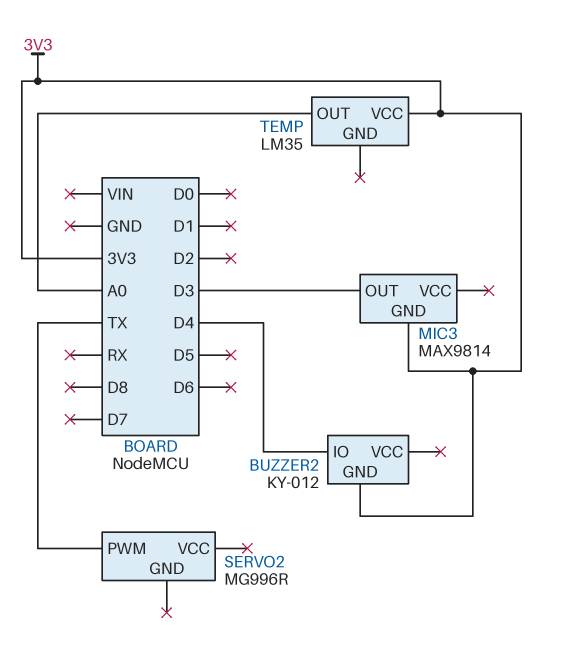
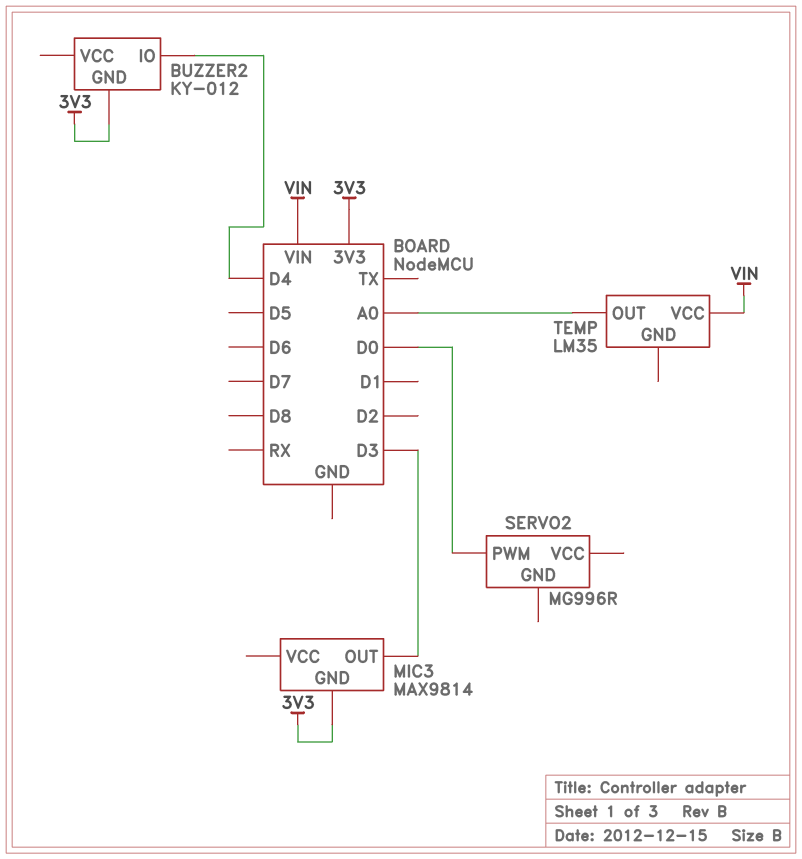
SERVO2 pin PWM: TX -> D0
TEMP pin VCC: 3V3 -> VIN

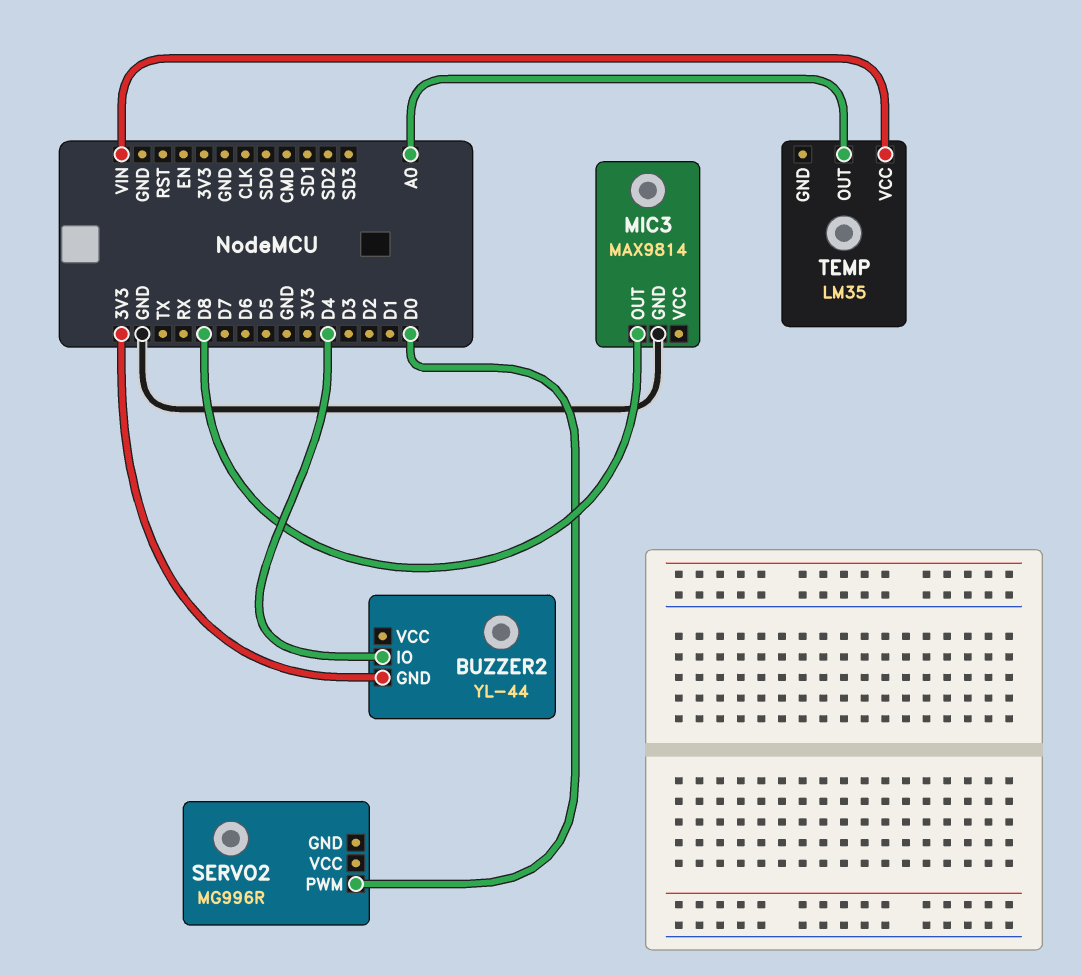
BUZZER2: KY-012 -> YL-44
MIC3 pin GND: 3V3 -> GND
MIC3 pin OUT: D3 -> D8

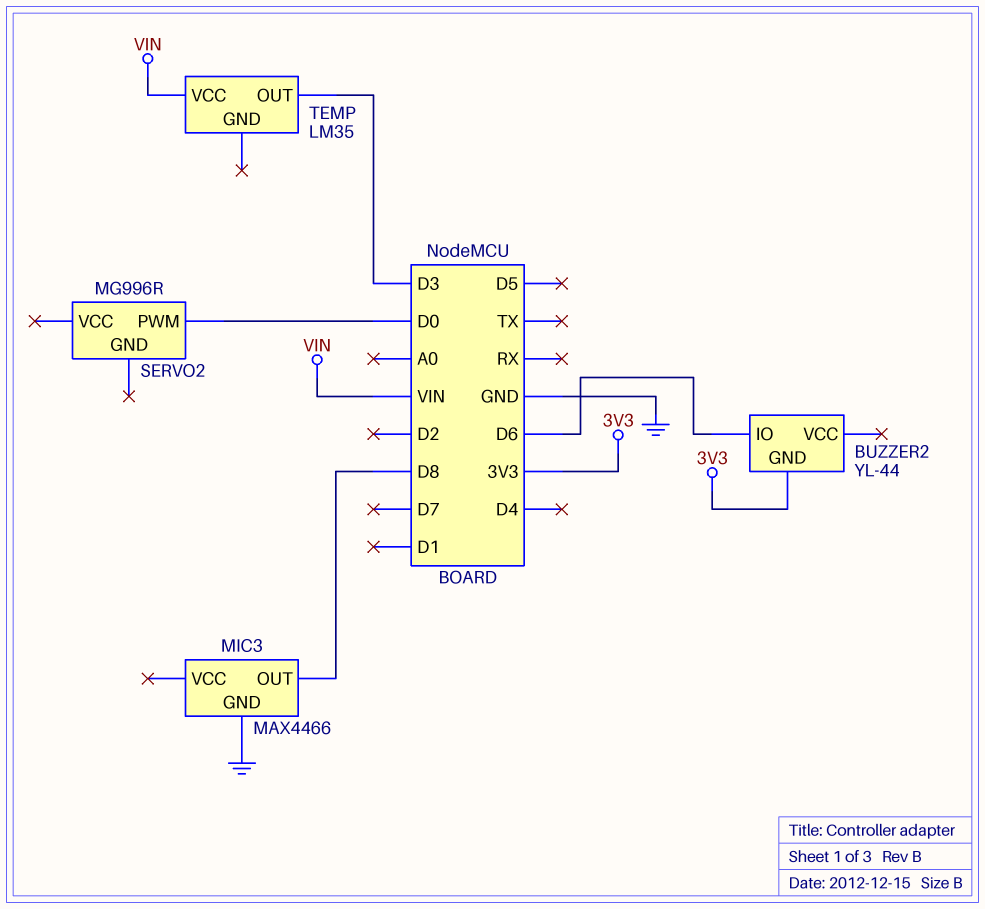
BUZZER2 pin IO: D4 -> D6
MIC3: MAX9814 -> MAX4466
TEMP pin OUT: A0 -> D3

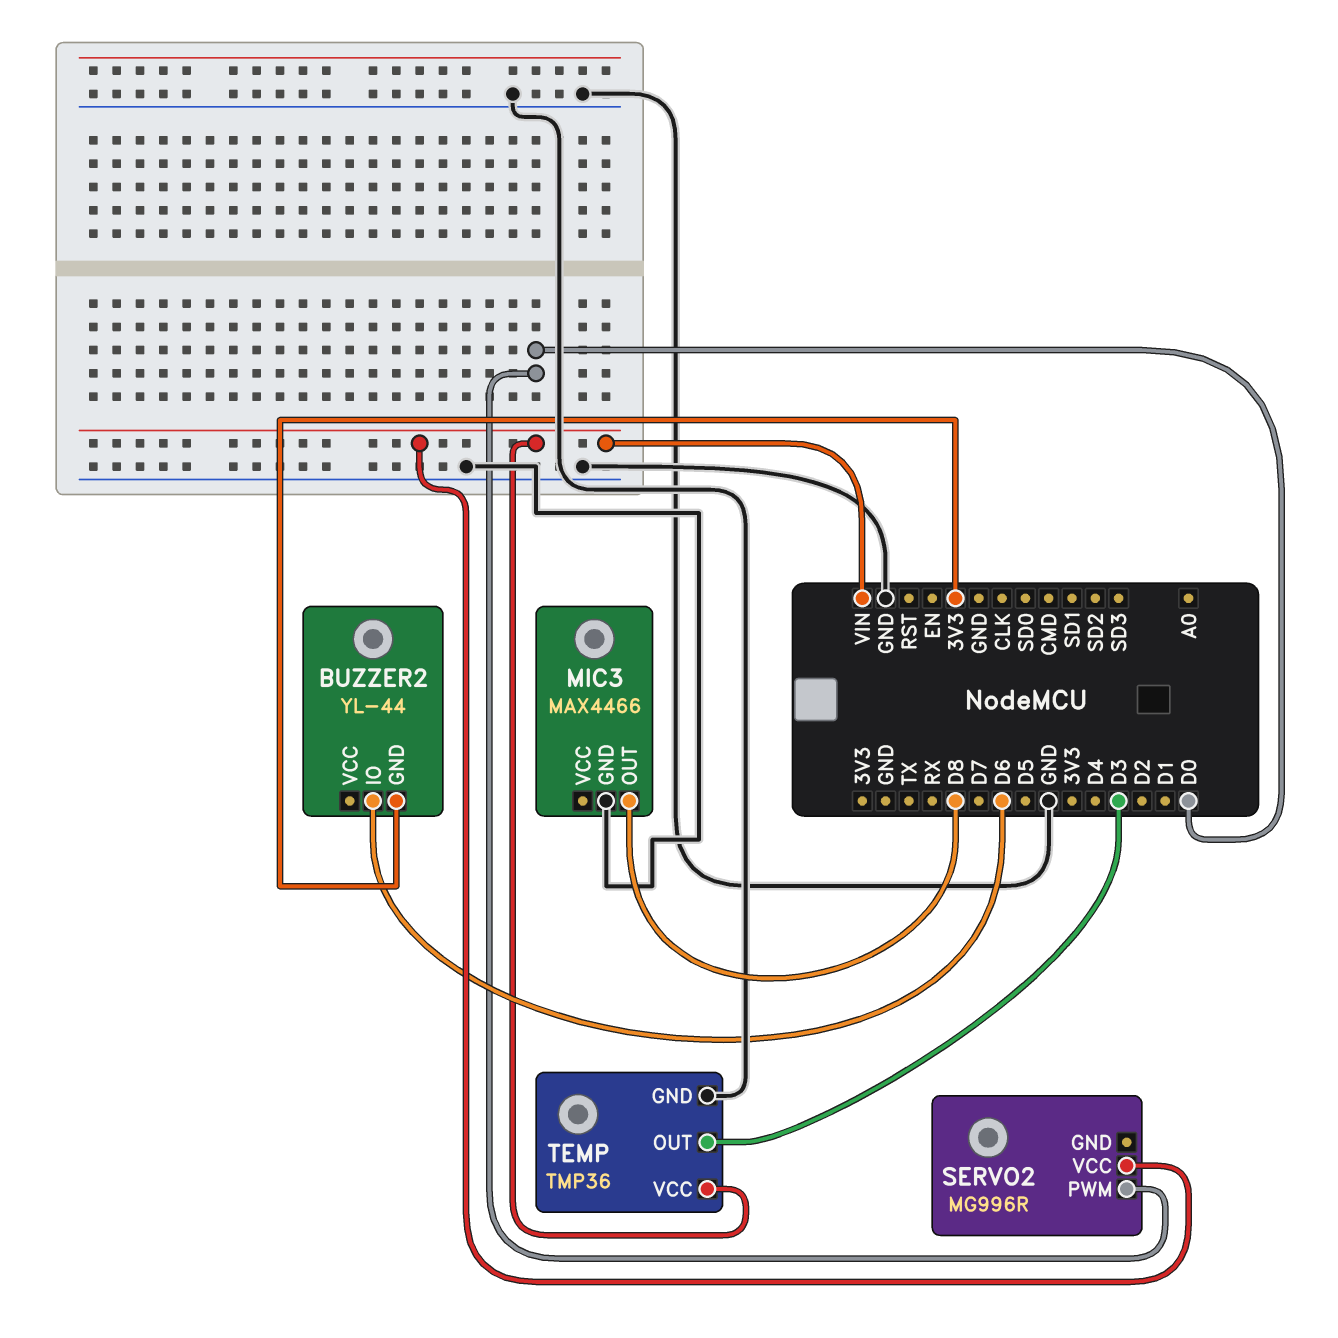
SERVO2 pin VCC: none -> VIN
TEMP: LM35 -> TMP36
TEMP pin GND: none -> GND

